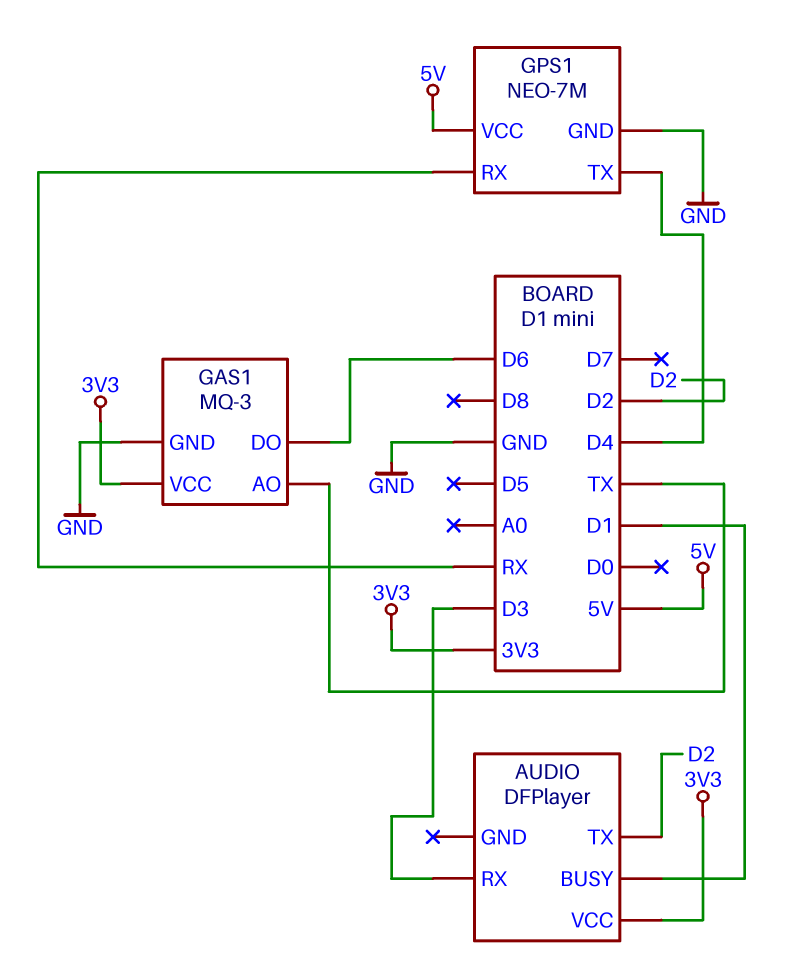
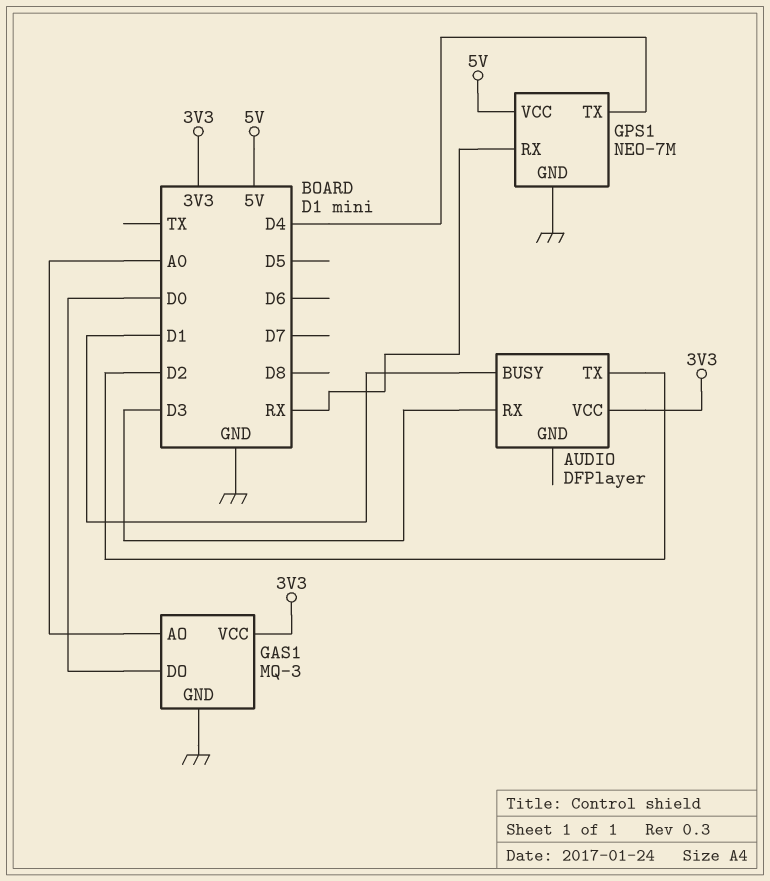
GAS1 pin AO: TX -> A0
GAS1 pin DO: D6 -> D0

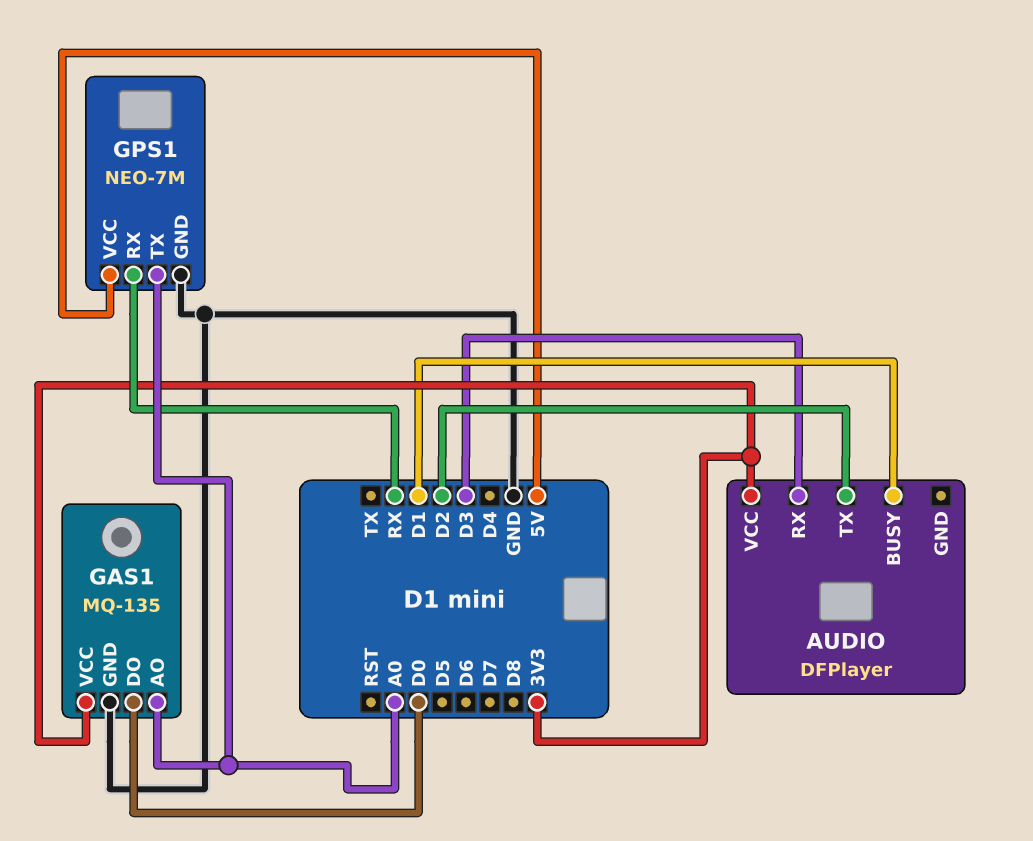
GAS1: MQ-3 -> MQ-135
GPS1 pin TX: D4 -> A0

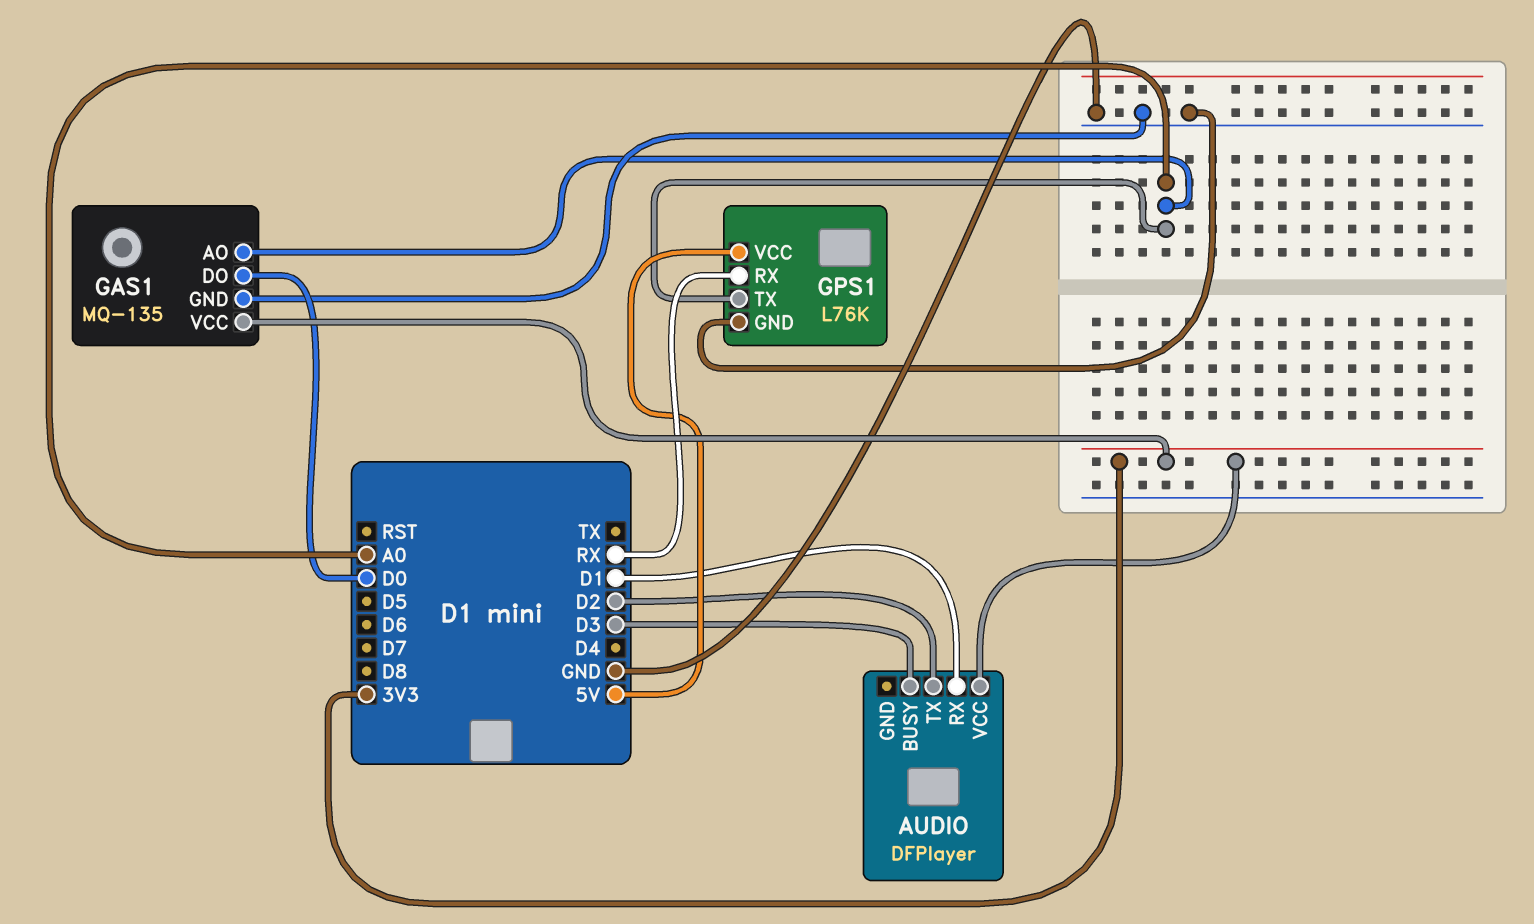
AUDIO pin BUSY: D1 -> D3
AUDIO pin RX: D3 -> D1
GPS1: NEO-7M -> L76K

